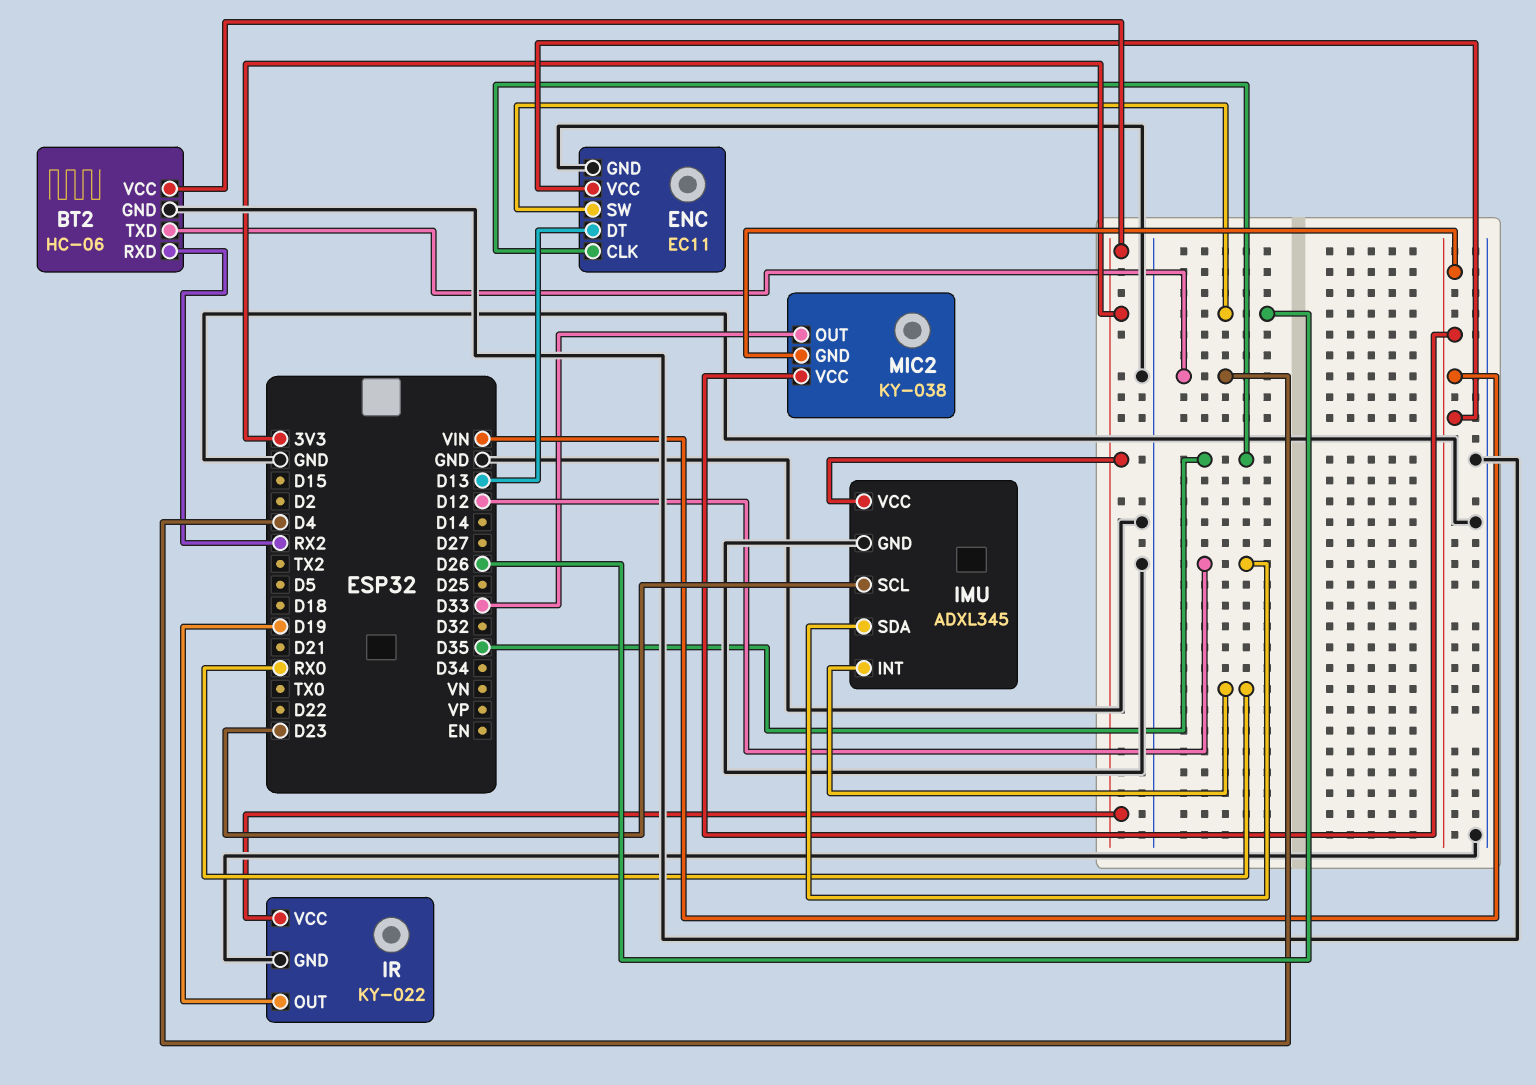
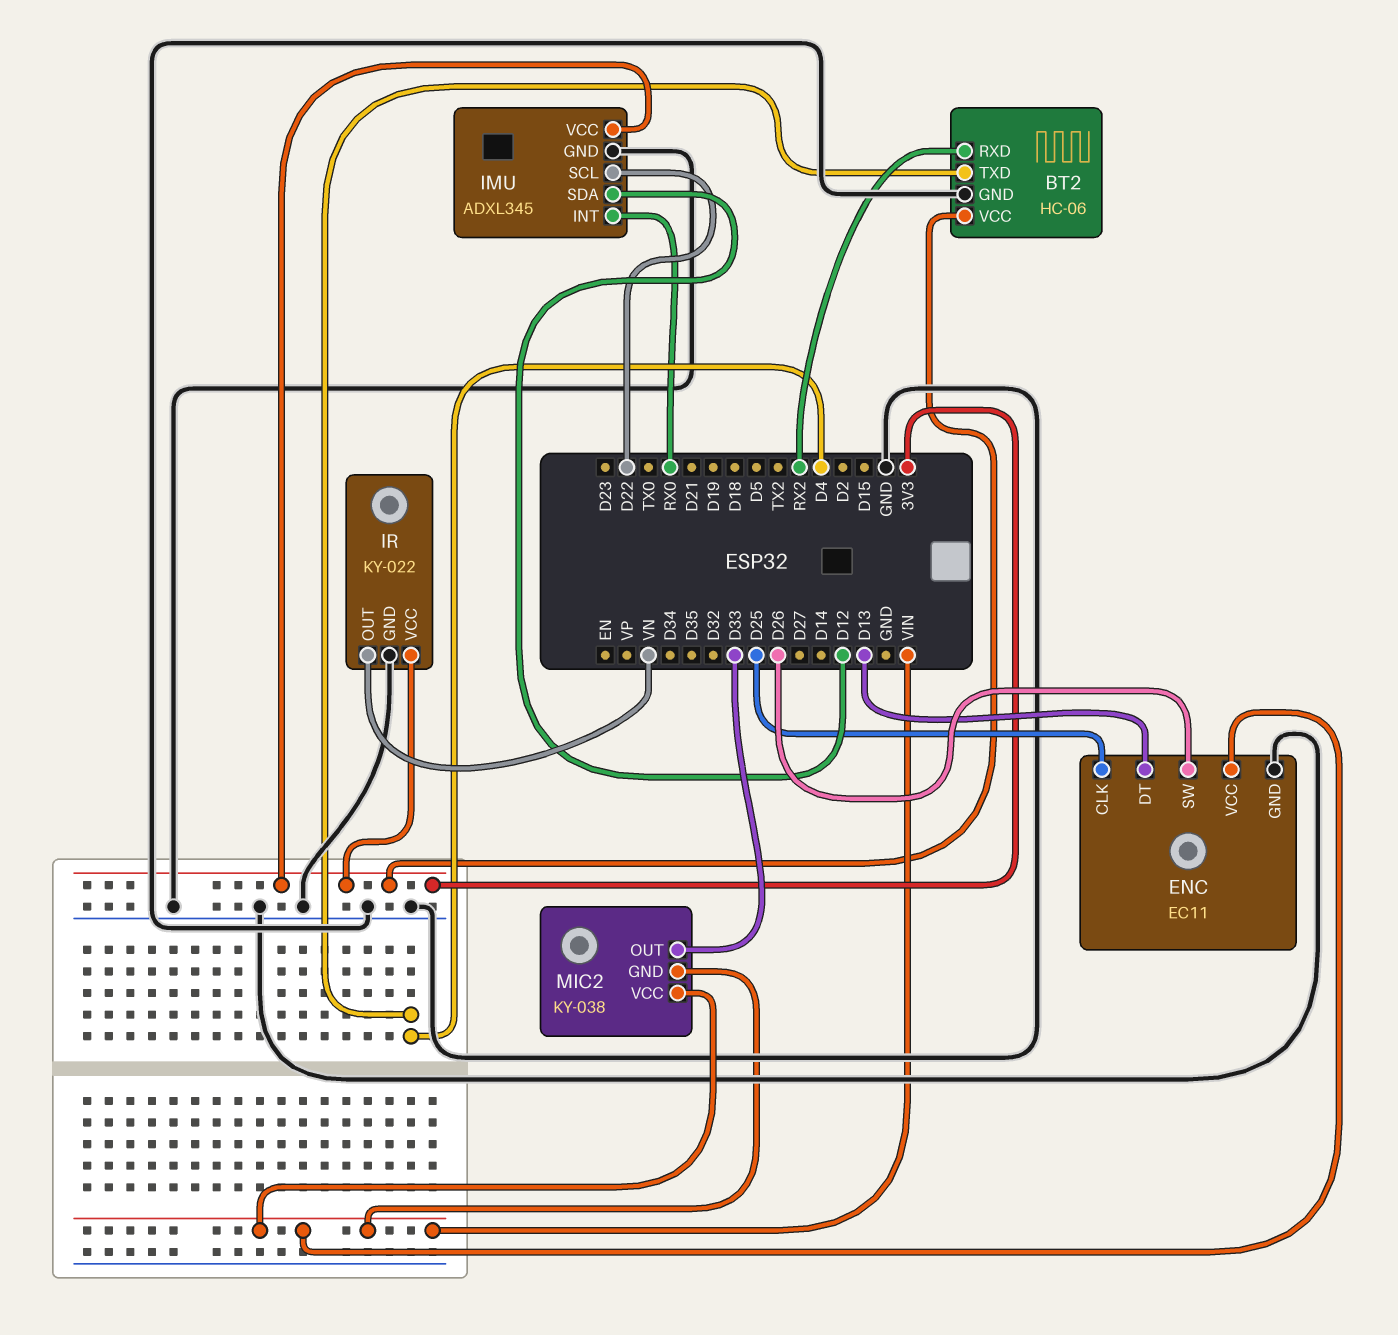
ENC pin CLK: D35 -> D25
IMU pin SCL: D23 -> D22
IR pin OUT: D19 -> VN

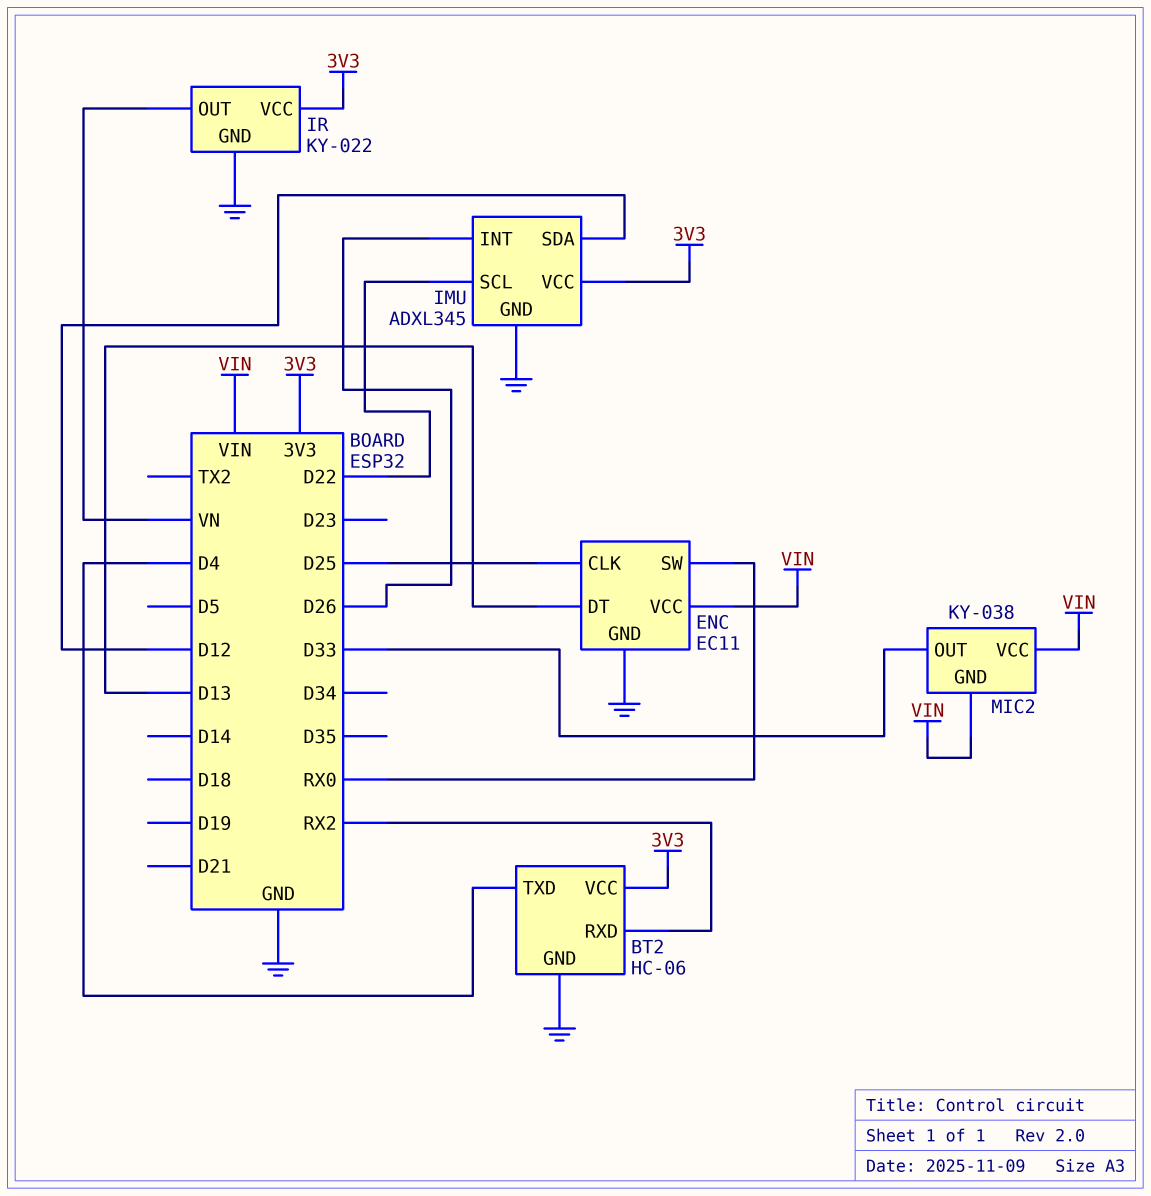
ENC pin SW: D26 -> RX0
IMU pin INT: RX0 -> D26

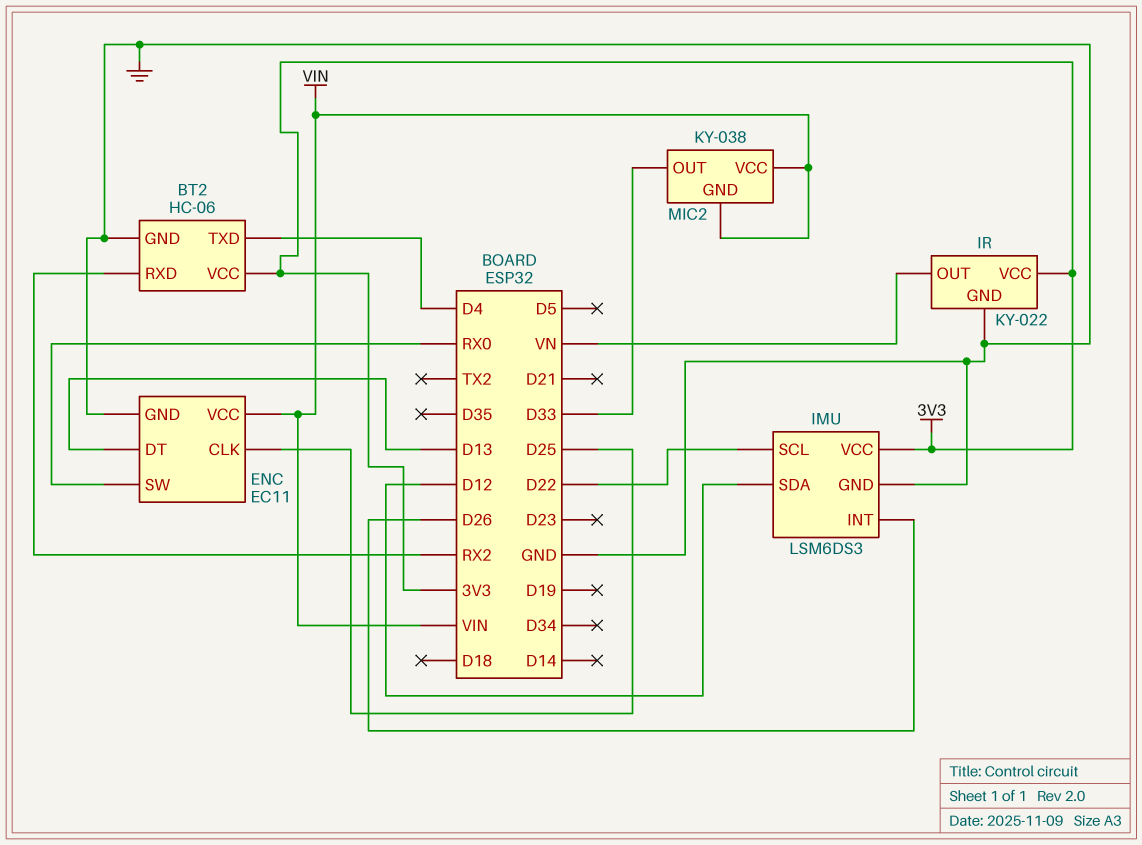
IMU: ADXL345 -> LSM6DS3

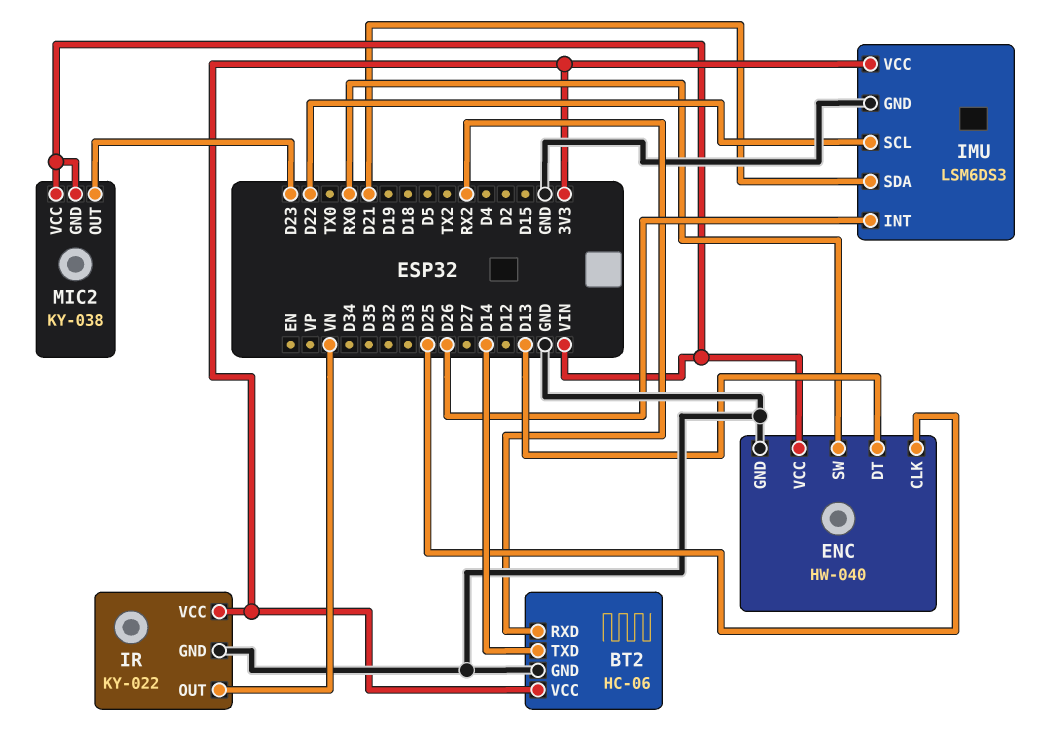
BT2 pin TXD: D4 -> D14
ENC: EC11 -> HW-040
IMU pin SDA: D12 -> D21
MIC2 pin OUT: D33 -> D23

